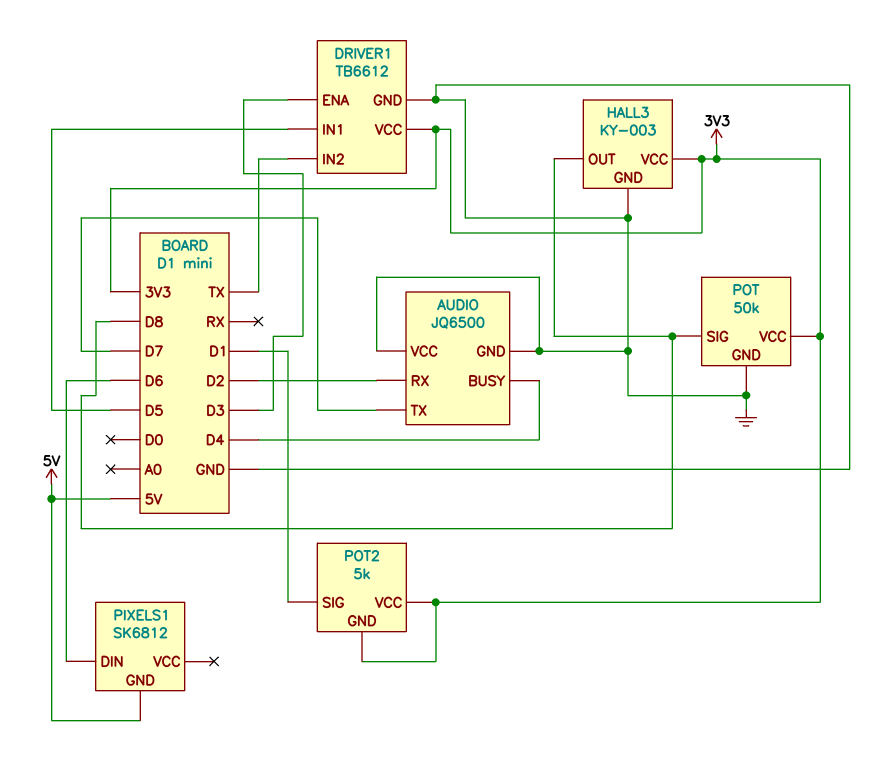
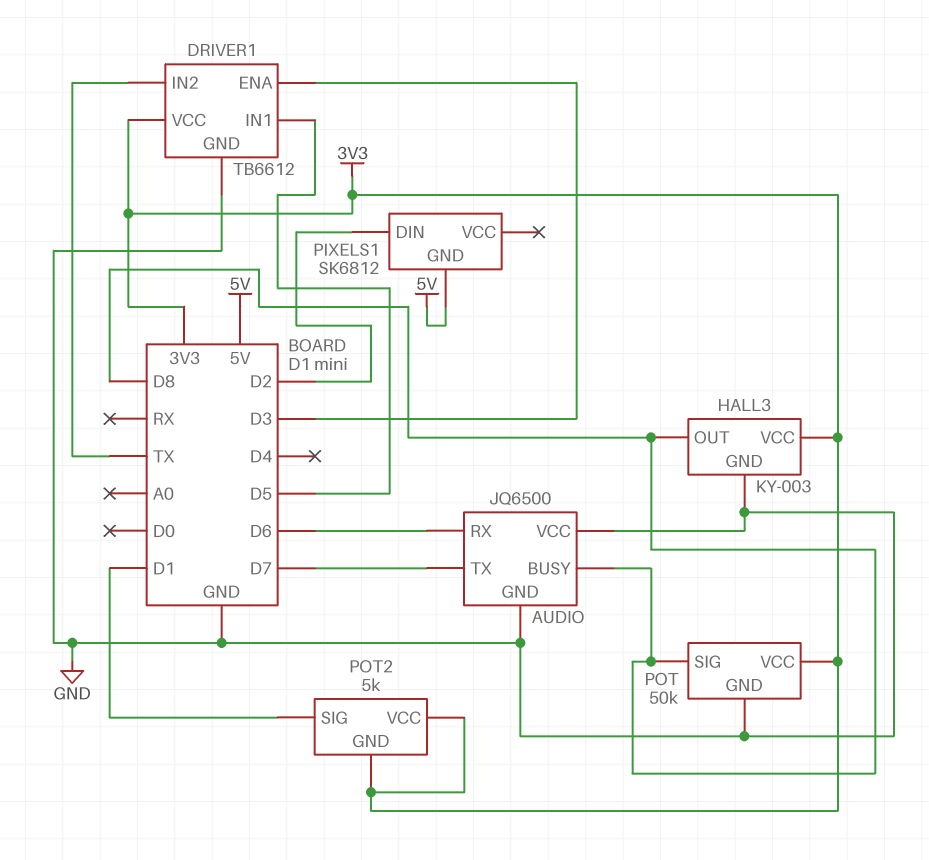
AUDIO pin BUSY: D4 -> D8
AUDIO pin RX: D2 -> D6
PIXELS1 pin DIN: D6 -> D2

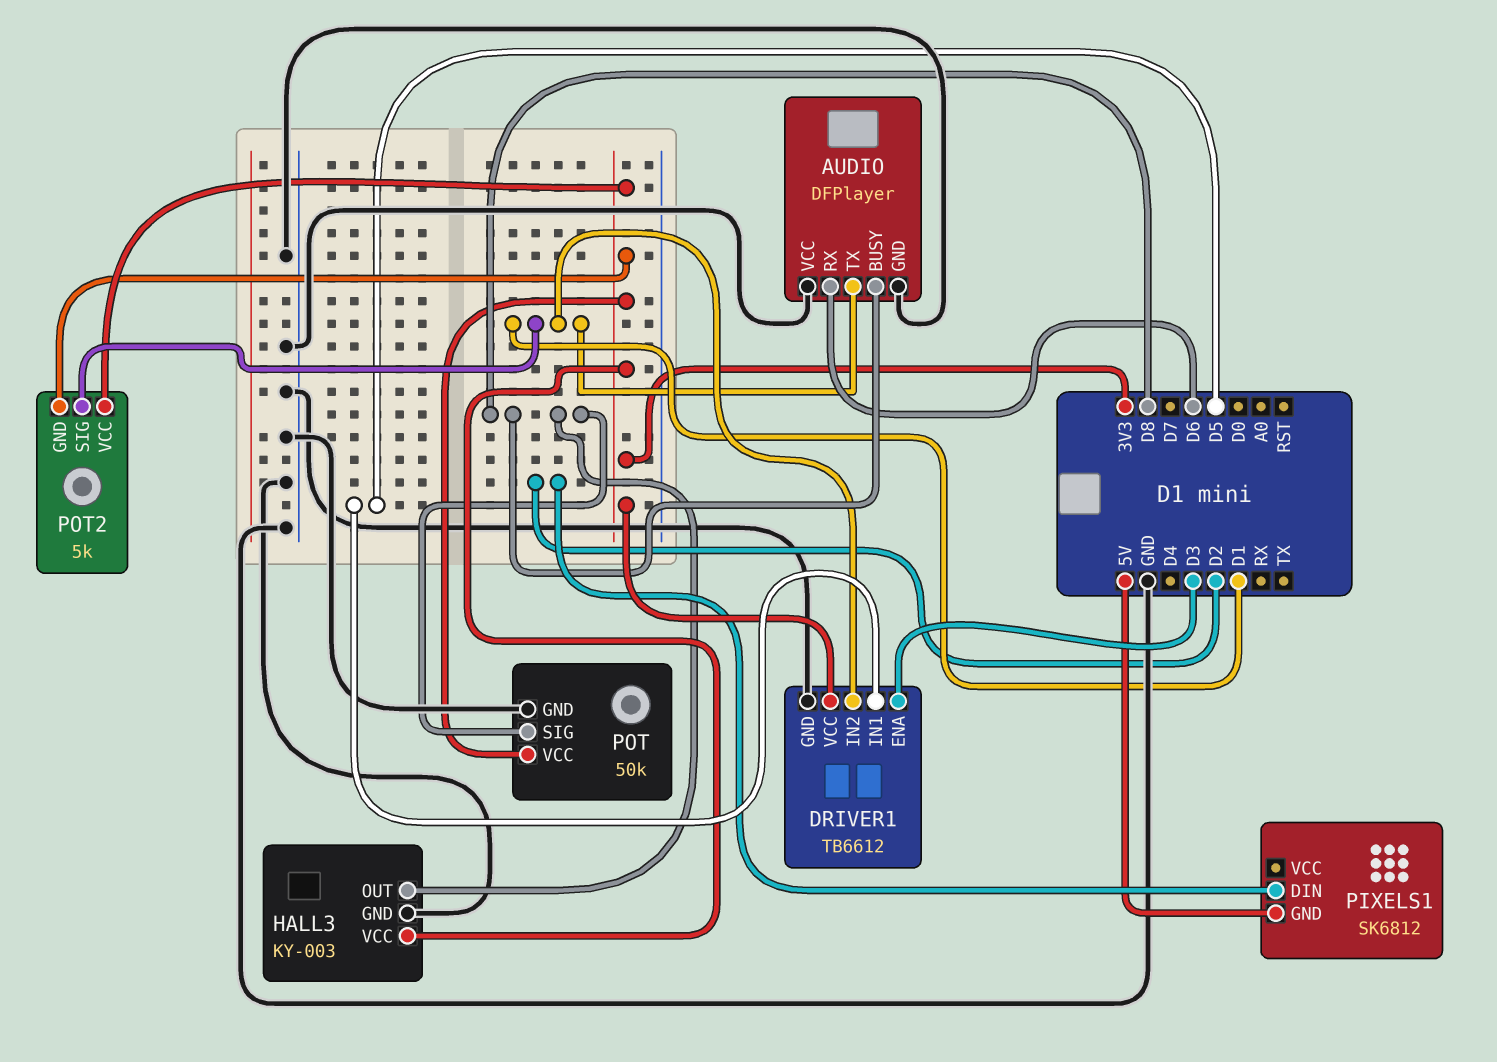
AUDIO: JQ6500 -> DFPlayer
AUDIO pin TX: D7 -> D1
DRIVER1 pin IN2: TX -> D1

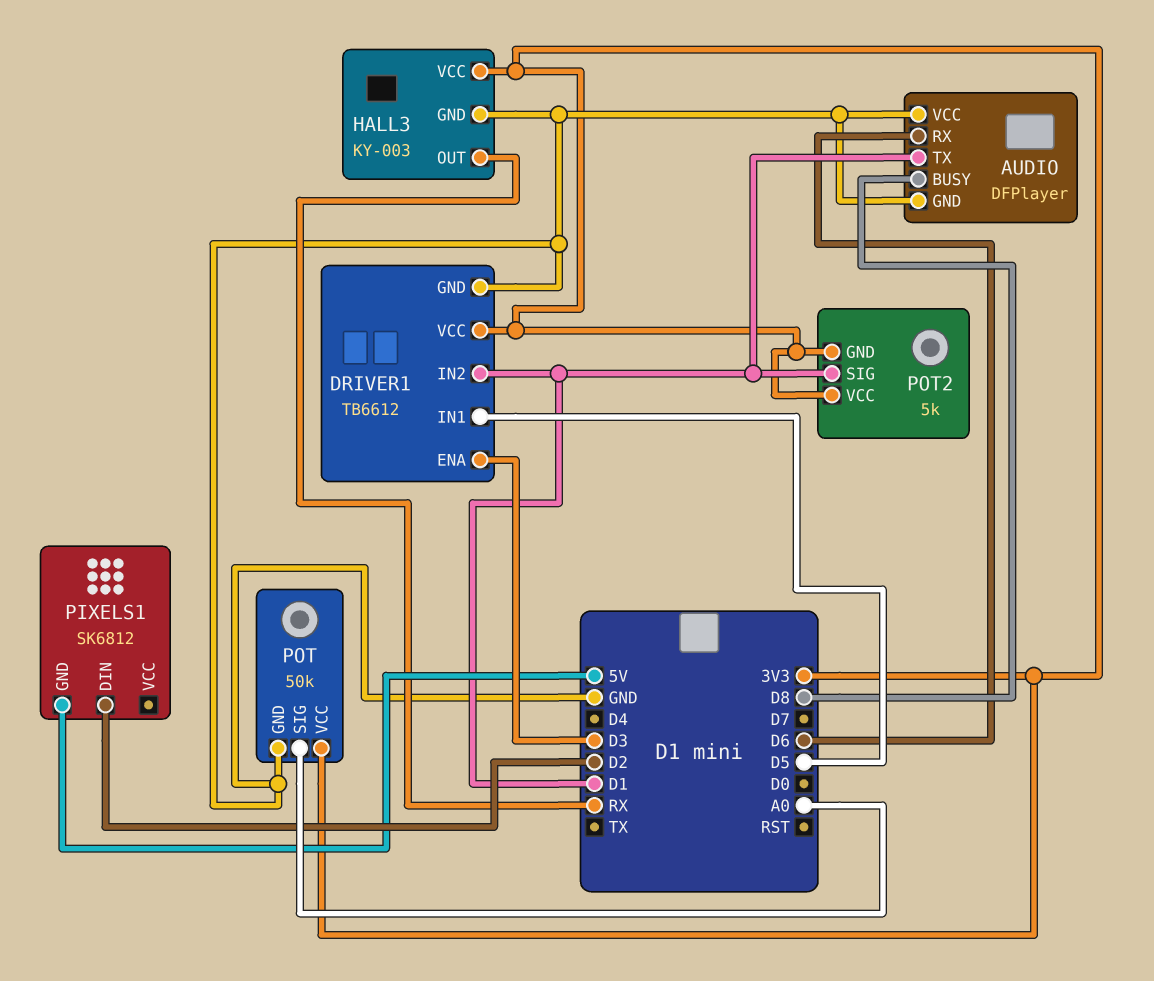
HALL3 pin OUT: D8 -> RX
POT pin SIG: D8 -> A0

